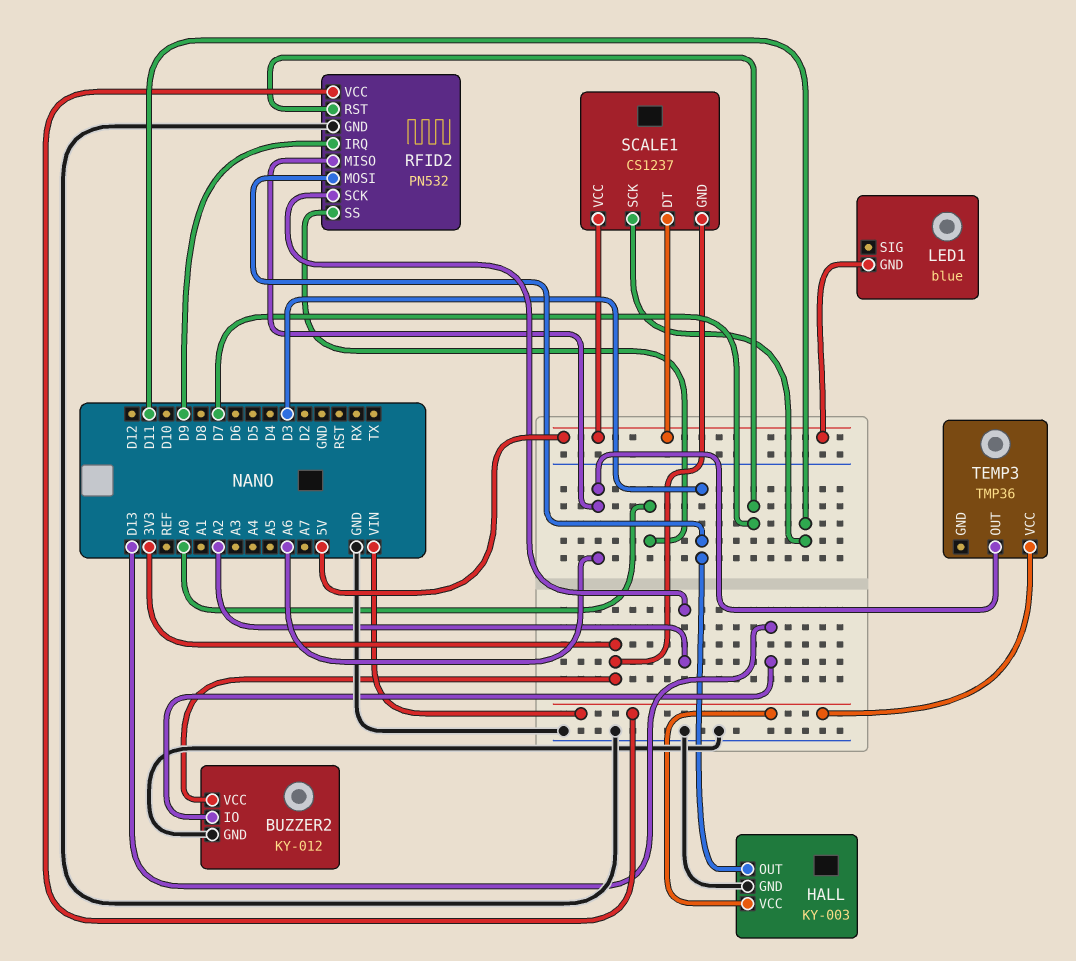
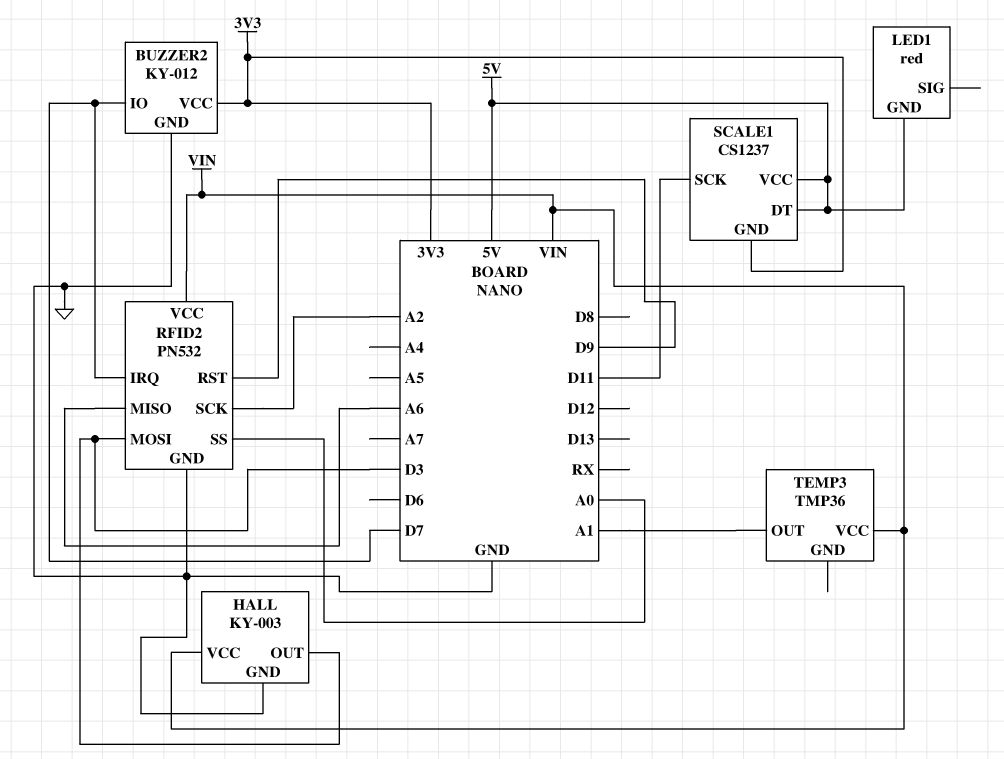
BUZZER2 pin IO: D13 -> D7
LED1: blue -> red
RFID2 pin IRQ: D9 -> D7
RFID2 pin RST: D7 -> D9
TEMP3 pin OUT: A6 -> A1

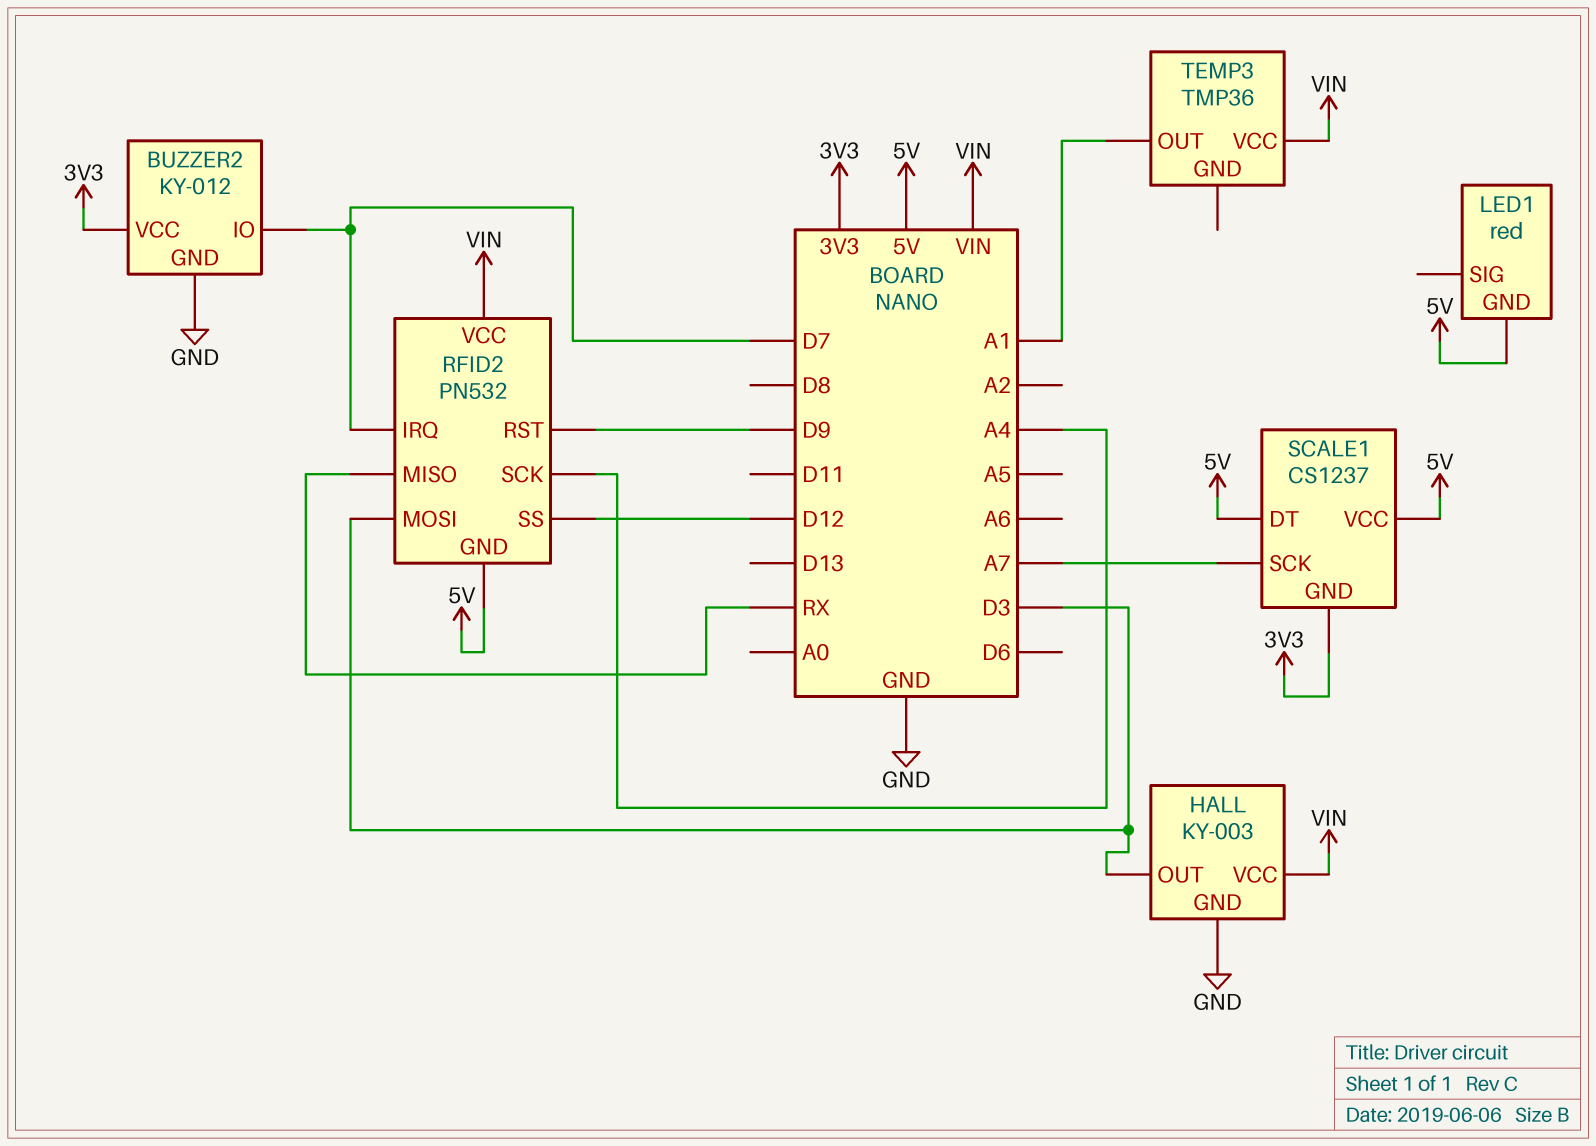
RFID2 pin GND: GND -> 5V
RFID2 pin MISO: A6 -> RX
RFID2 pin SCK: A2 -> A4
RFID2 pin SS: A0 -> D12
SCALE1 pin SCK: D11 -> A7

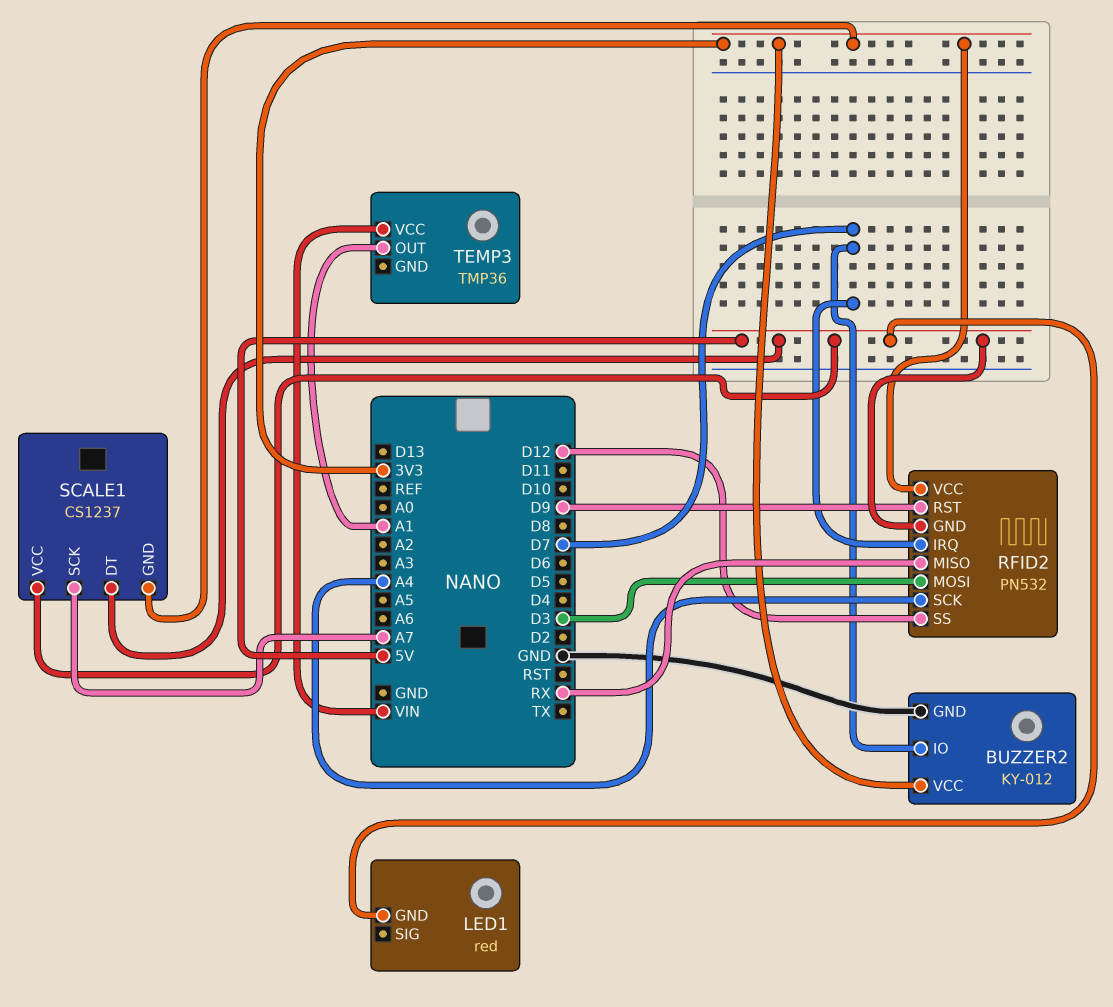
HALL: KY-003 -> none
HALL pin GND: GND -> none
HALL pin OUT: D3 -> none
HALL pin VCC: VIN -> none
RFID2 pin VCC: VIN -> 3V3

